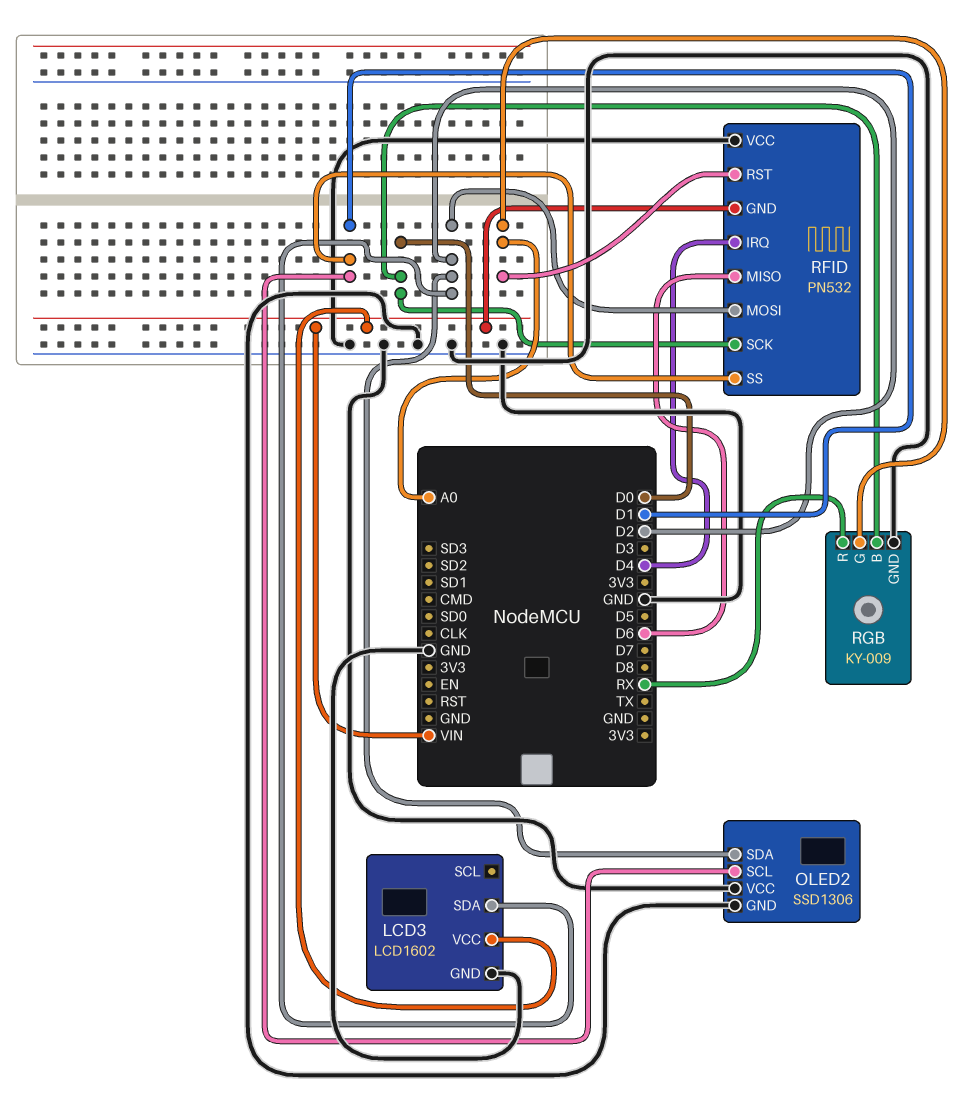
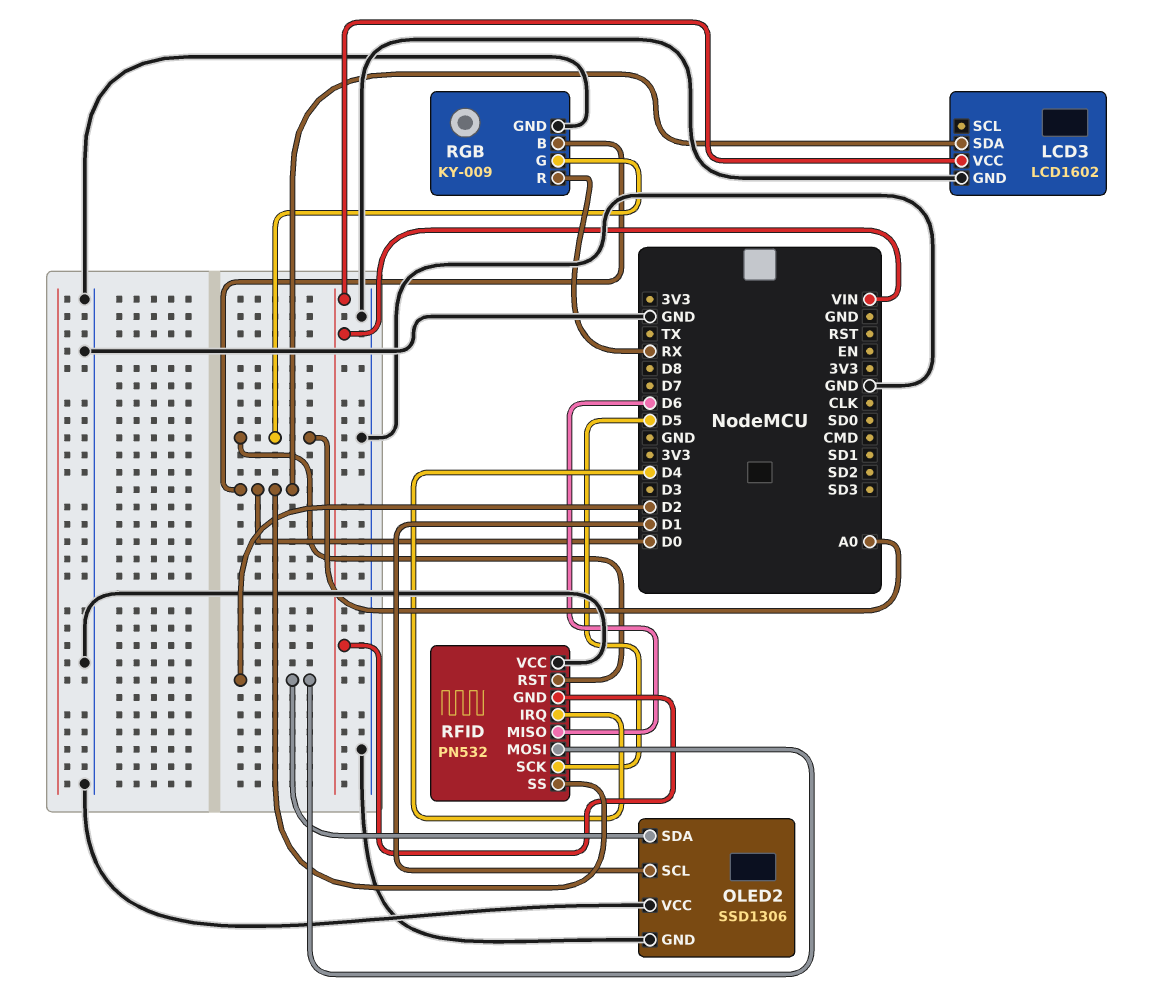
LCD3 pin SDA: D2 -> D0
RFID pin SCK: D0 -> D5
RFID pin SS: D1 -> D0

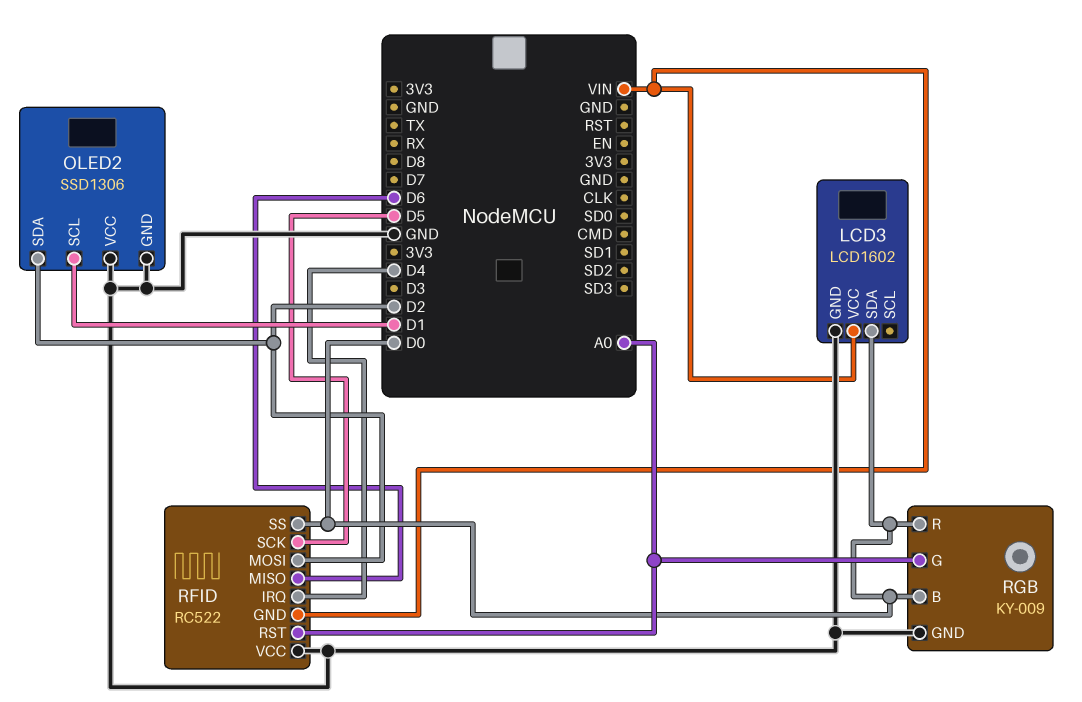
RFID: PN532 -> RC522
RGB pin R: RX -> D0

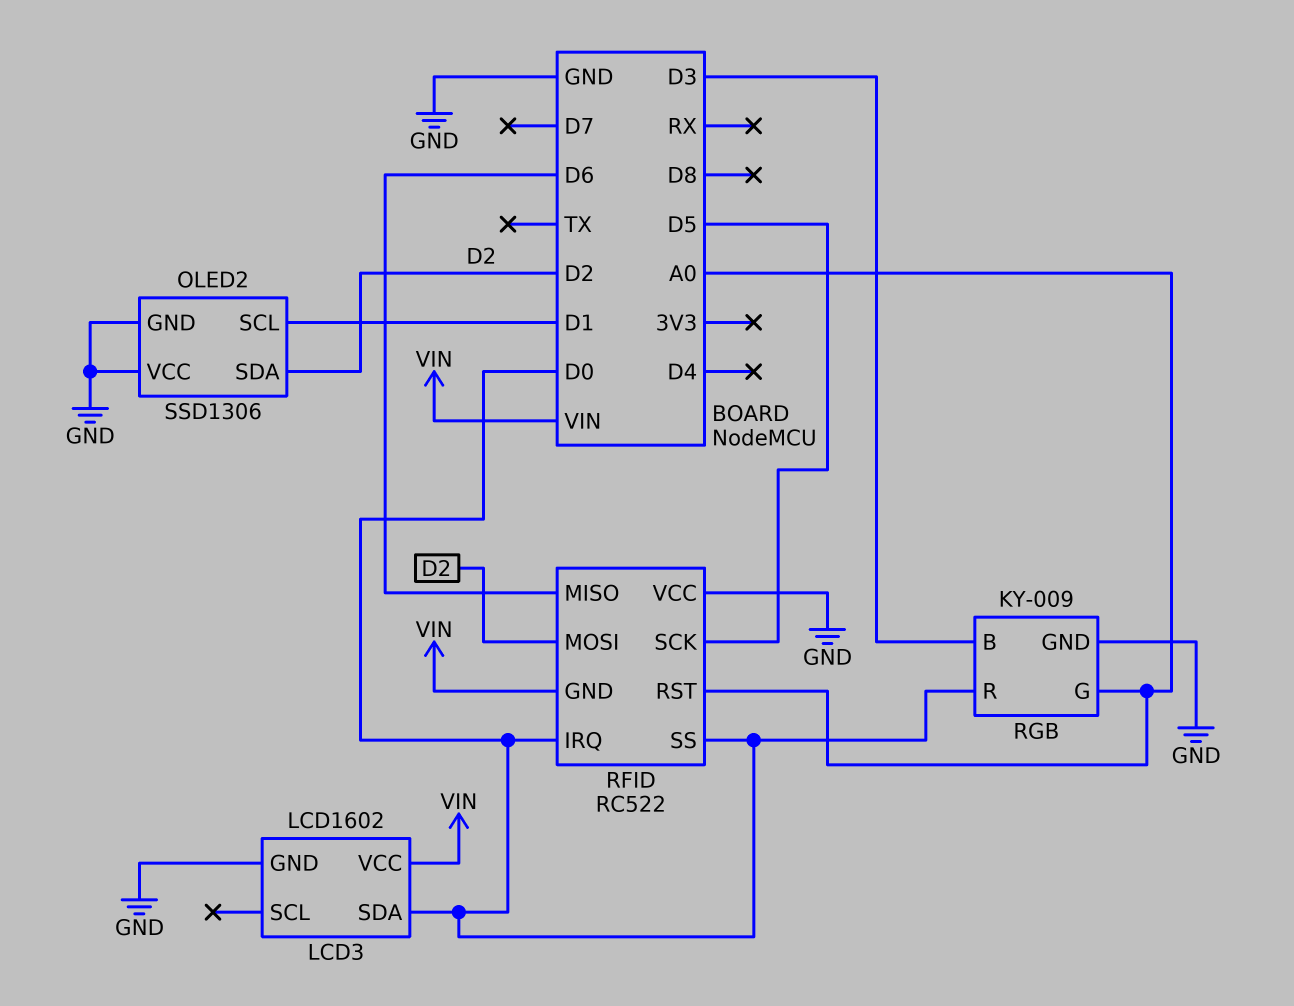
RFID pin IRQ: D4 -> D0
RGB pin B: D0 -> D3

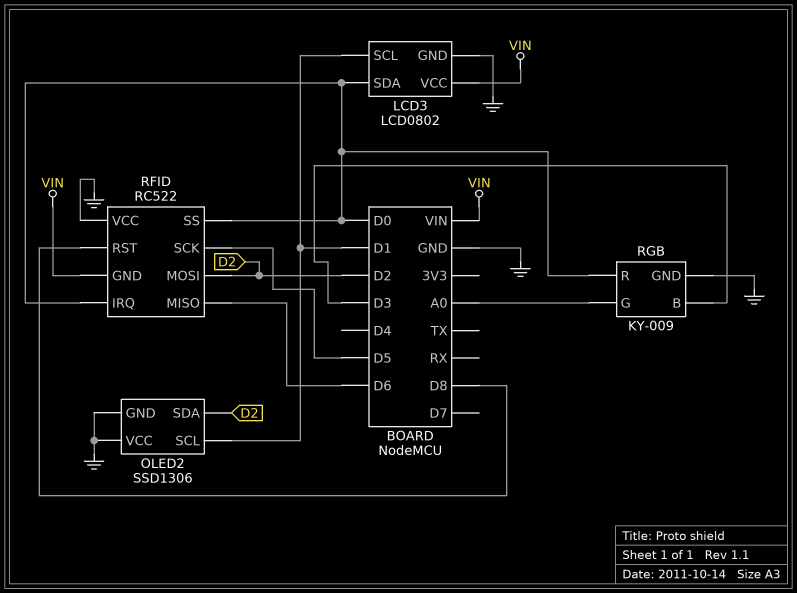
LCD3: LCD1602 -> LCD0802
LCD3 pin SCL: none -> D1
RFID pin RST: A0 -> D8

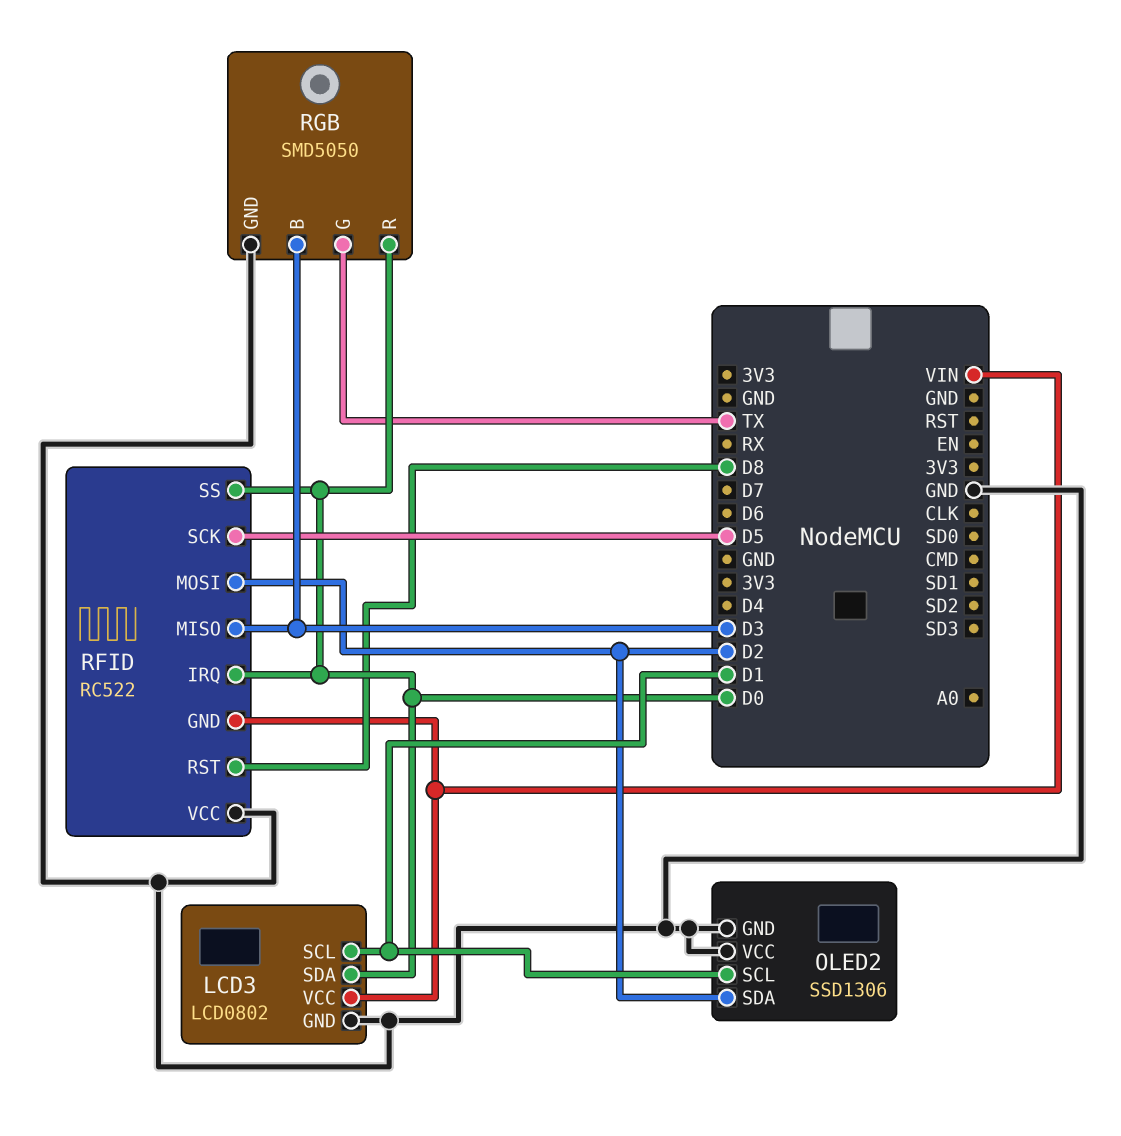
RFID pin MISO: D6 -> D3
RGB: KY-009 -> SMD5050
RGB pin G: A0 -> TX

